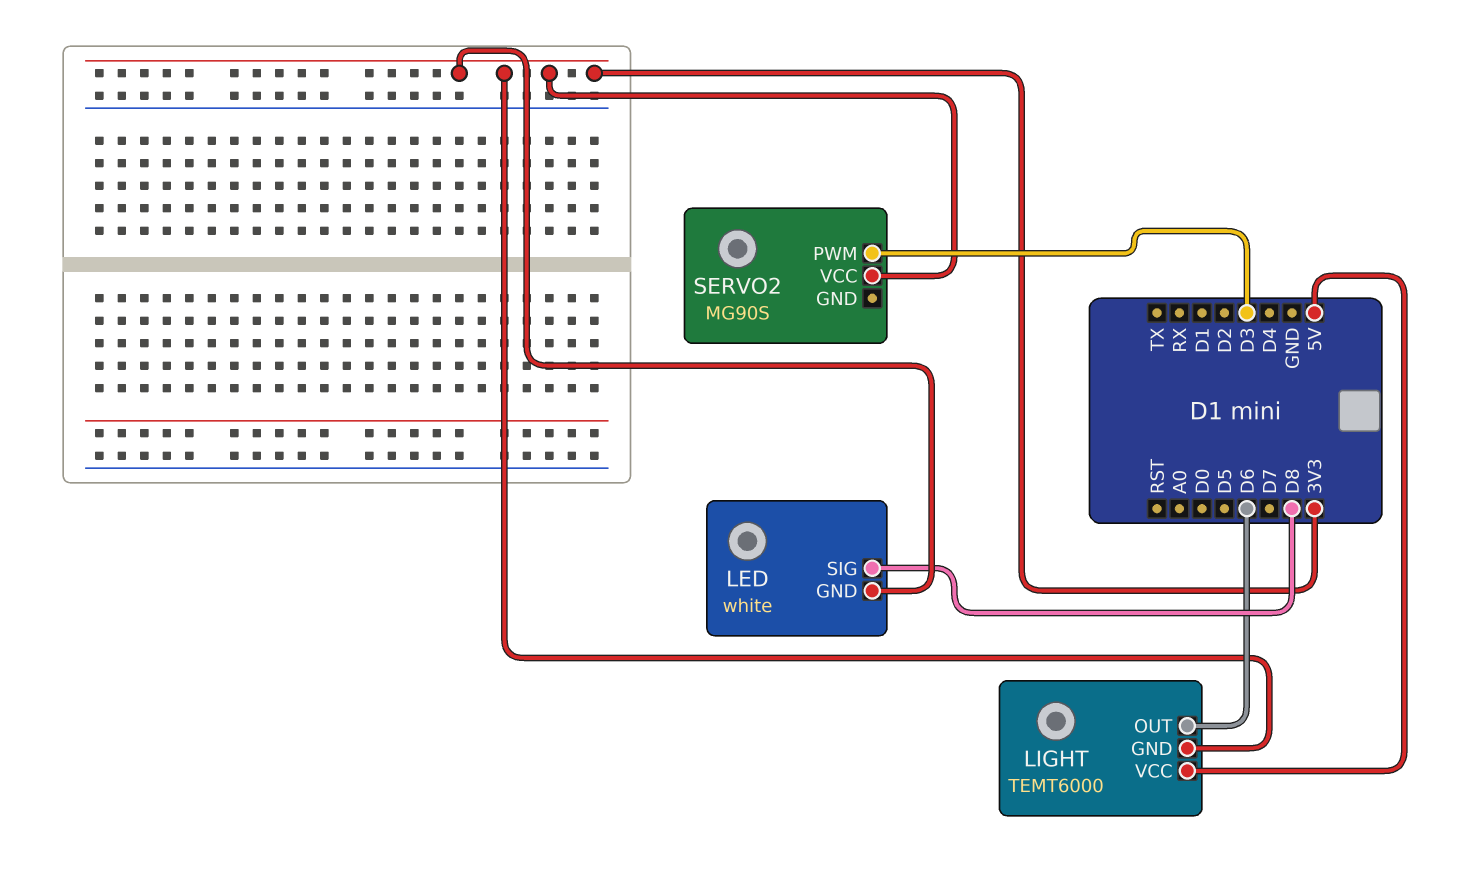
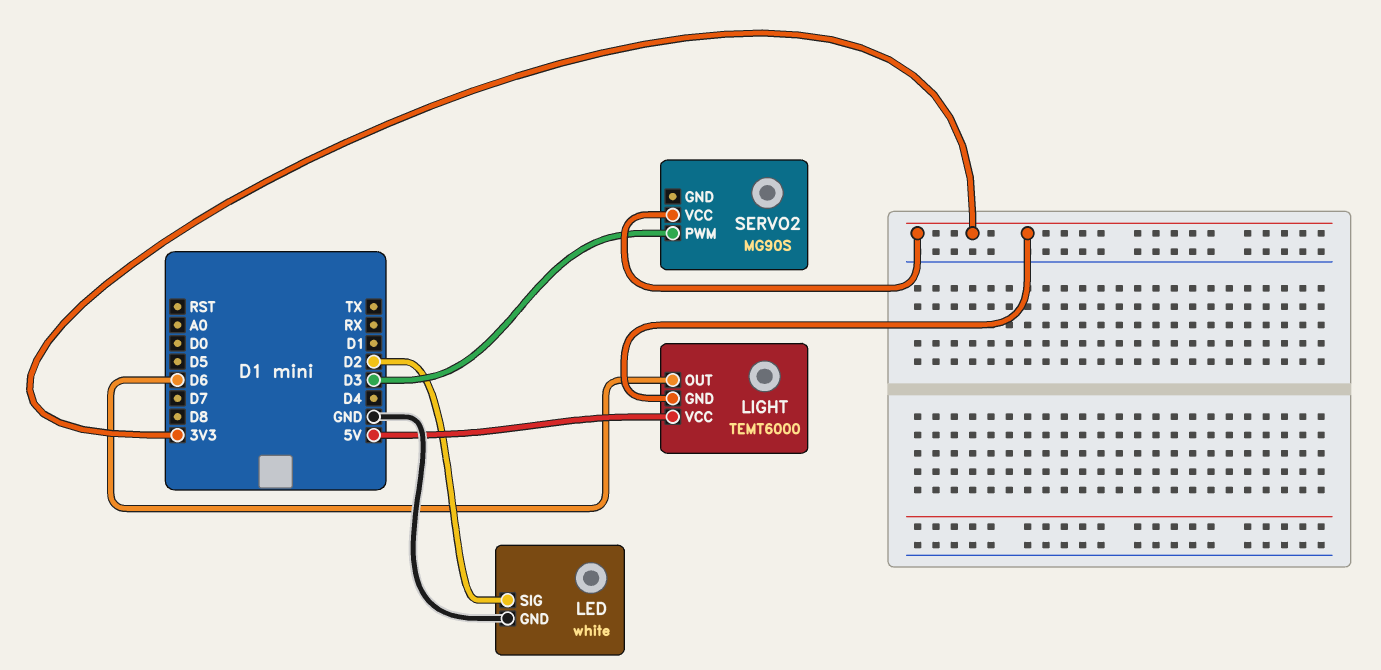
LED pin GND: 3V3 -> GND
LED pin SIG: D8 -> D2

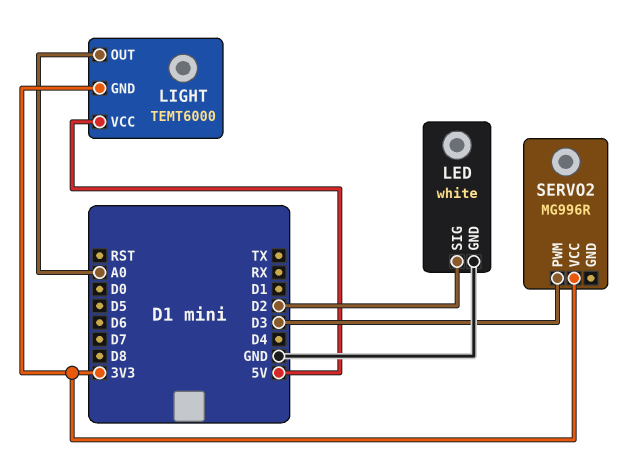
LIGHT pin OUT: D6 -> A0
SERVO2: MG90S -> MG996R

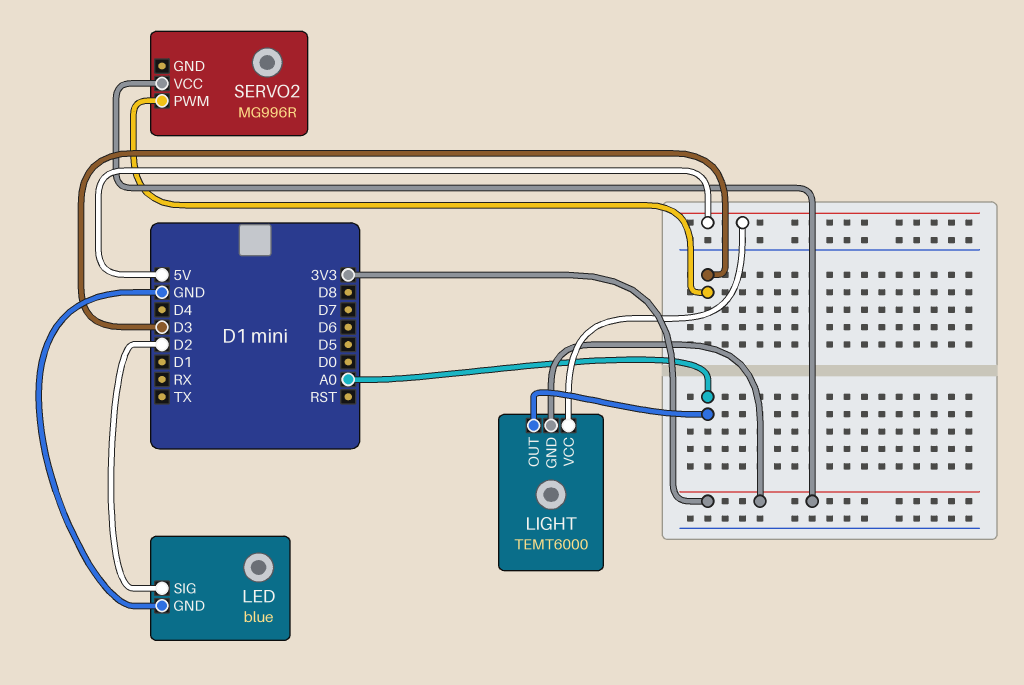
LED: white -> blue

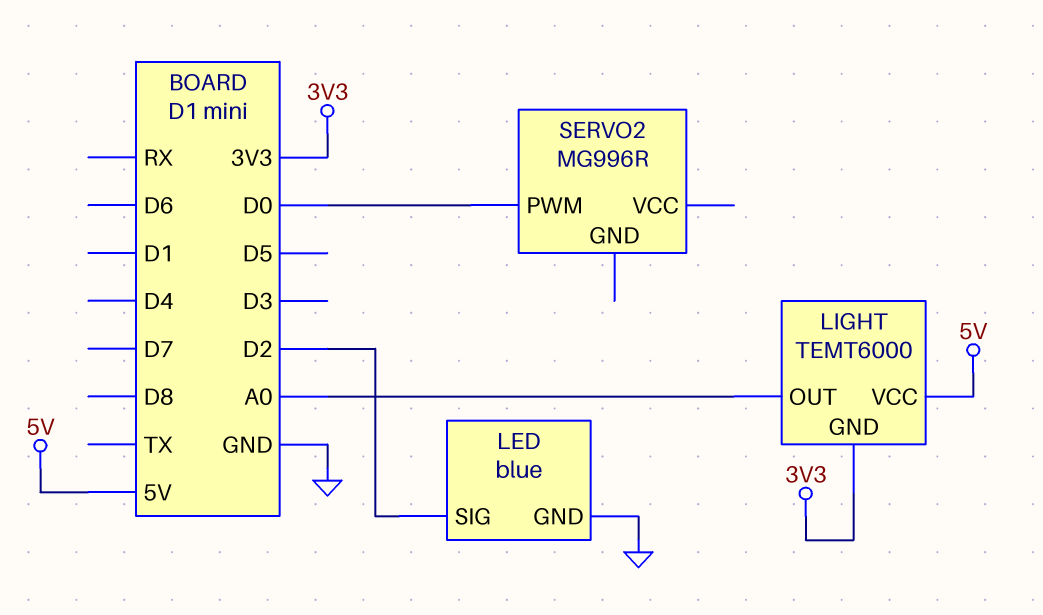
SERVO2 pin PWM: D3 -> D0
SERVO2 pin VCC: 3V3 -> none

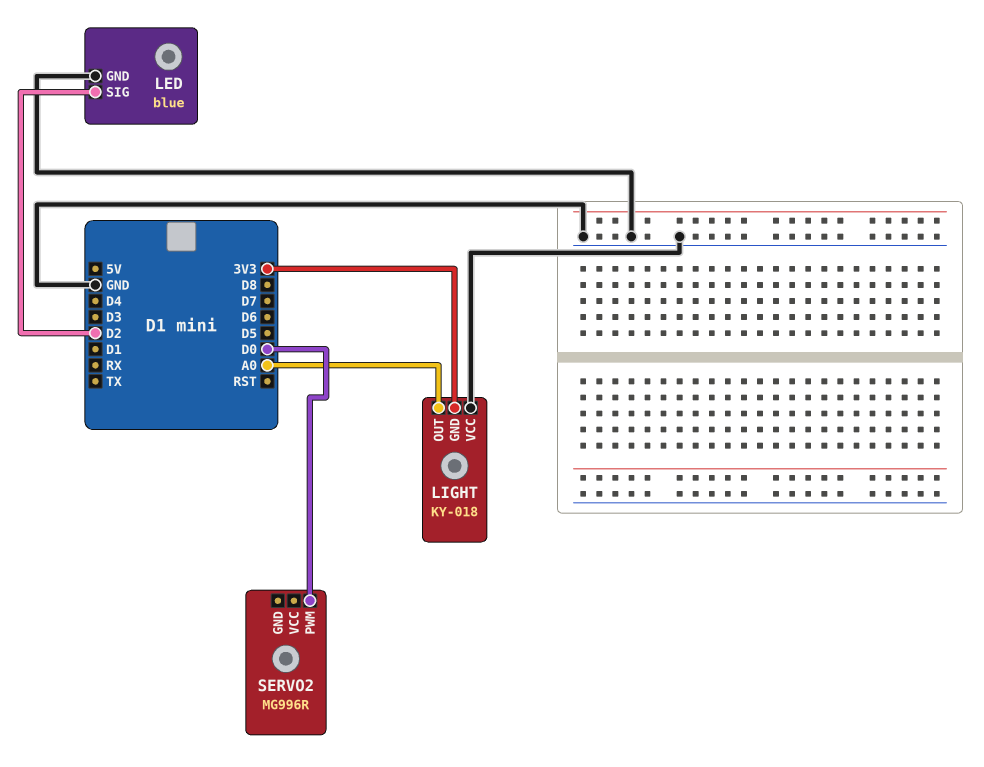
LIGHT: TEMT6000 -> KY-018
LIGHT pin VCC: 5V -> GND

